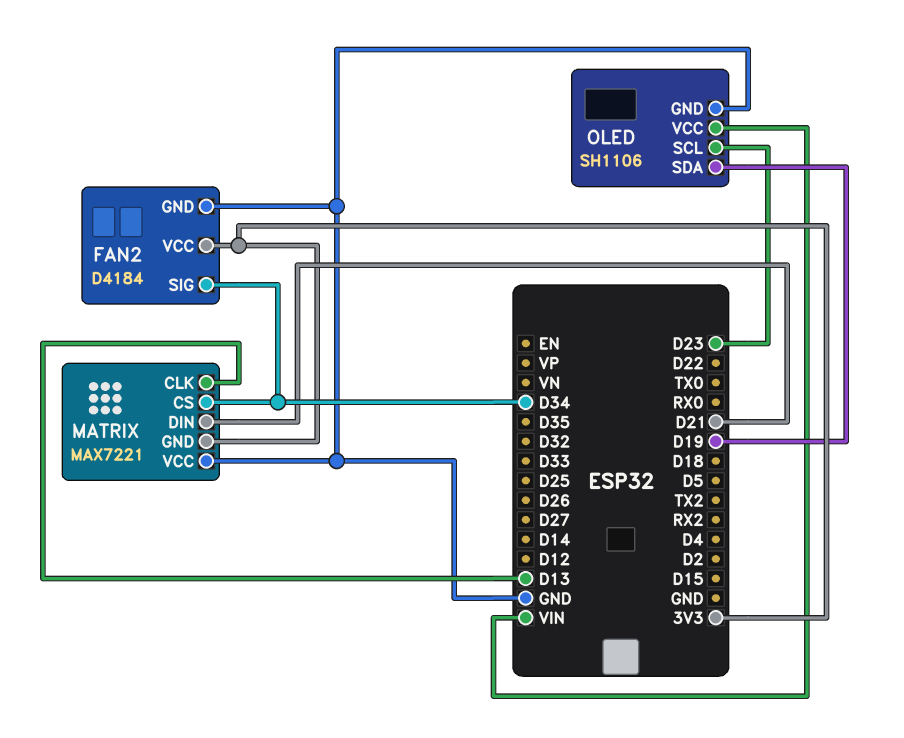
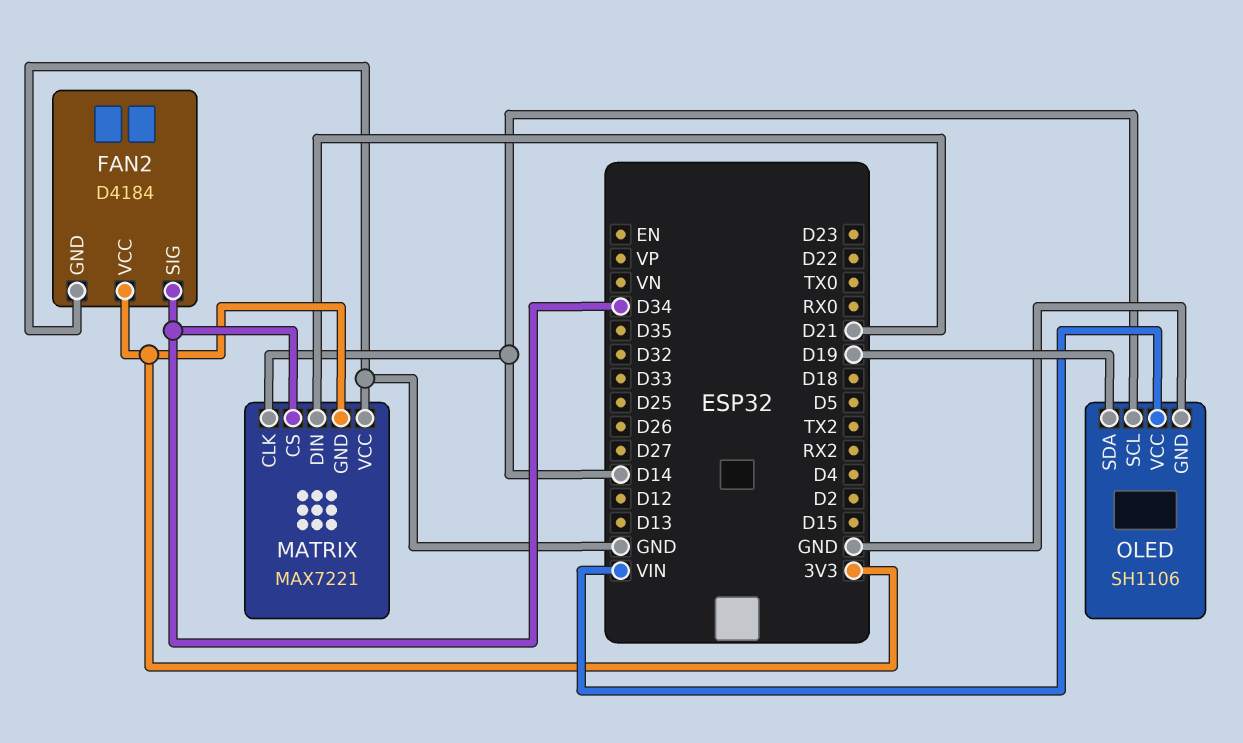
MATRIX pin CLK: D13 -> D14
OLED pin SCL: D23 -> D14

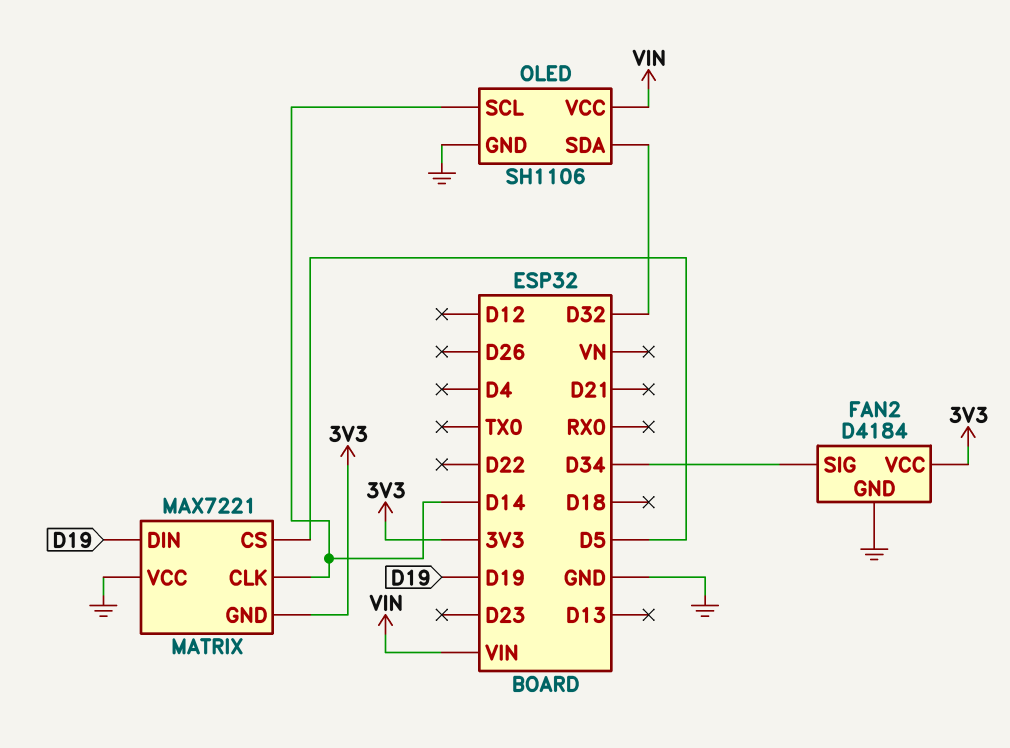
MATRIX pin CS: D34 -> D5
MATRIX pin DIN: D21 -> D19
OLED pin SDA: D19 -> D32

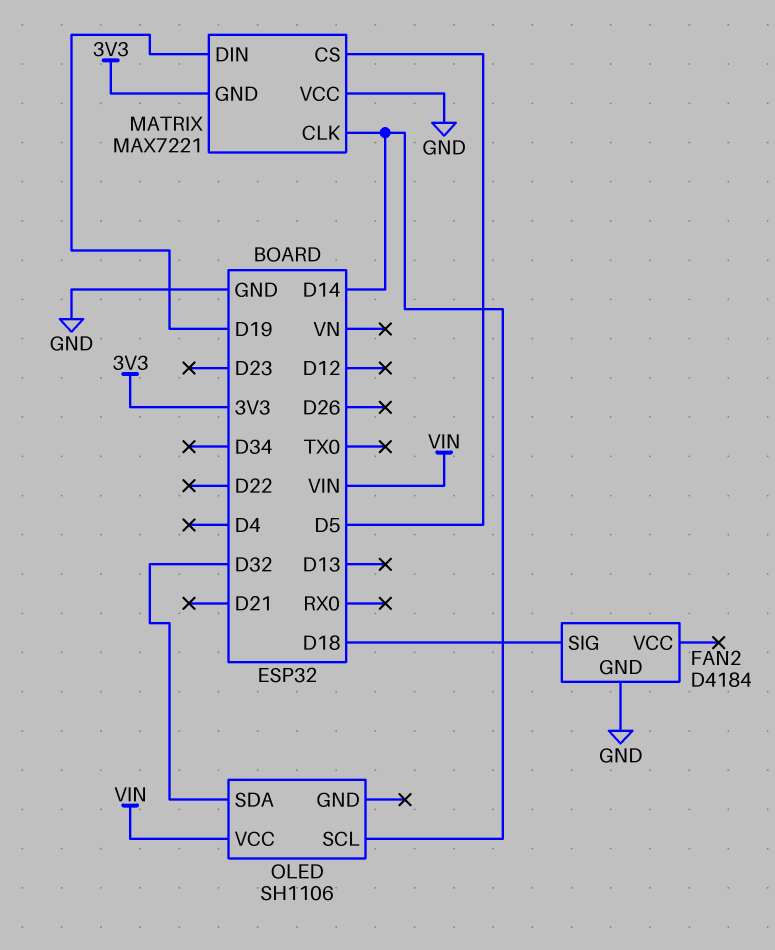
FAN2 pin SIG: D34 -> D18
FAN2 pin VCC: 3V3 -> none
OLED pin GND: GND -> none

